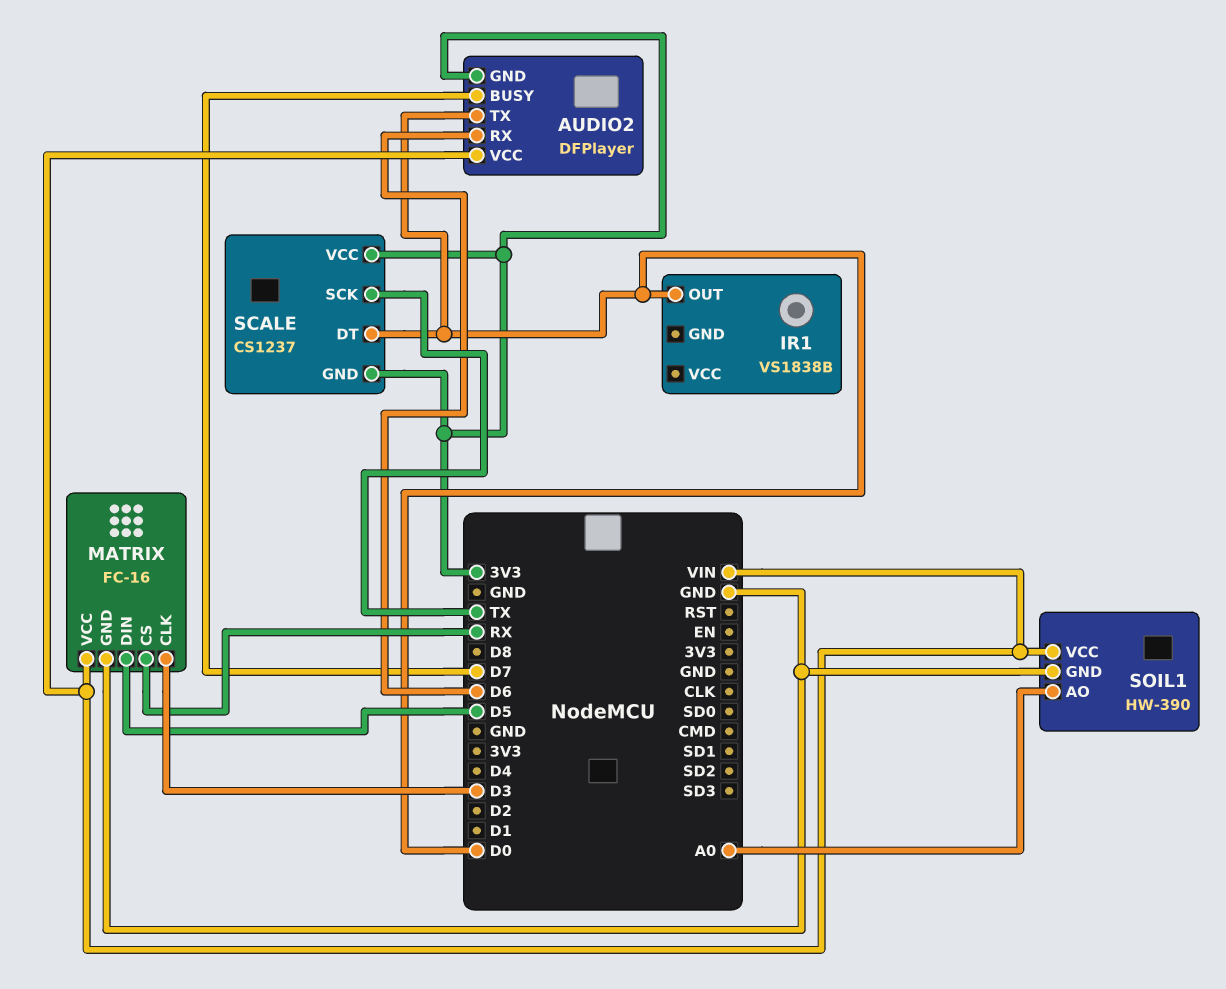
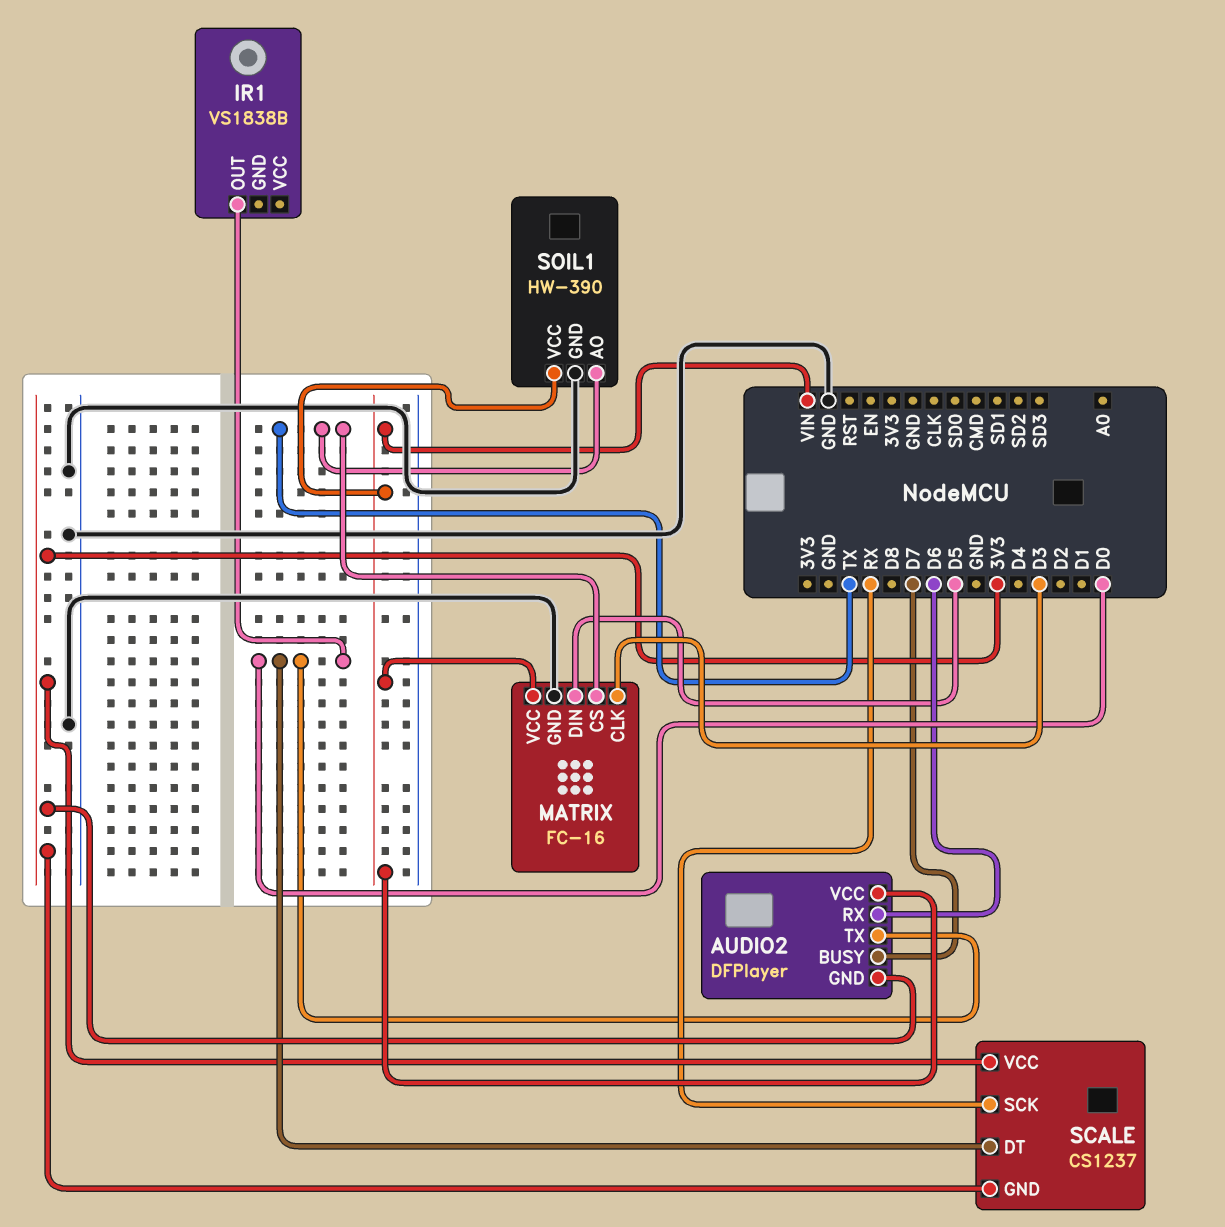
MATRIX pin CS: RX -> TX
SCALE pin SCK: TX -> RX
SOIL1 pin AO: A0 -> TX

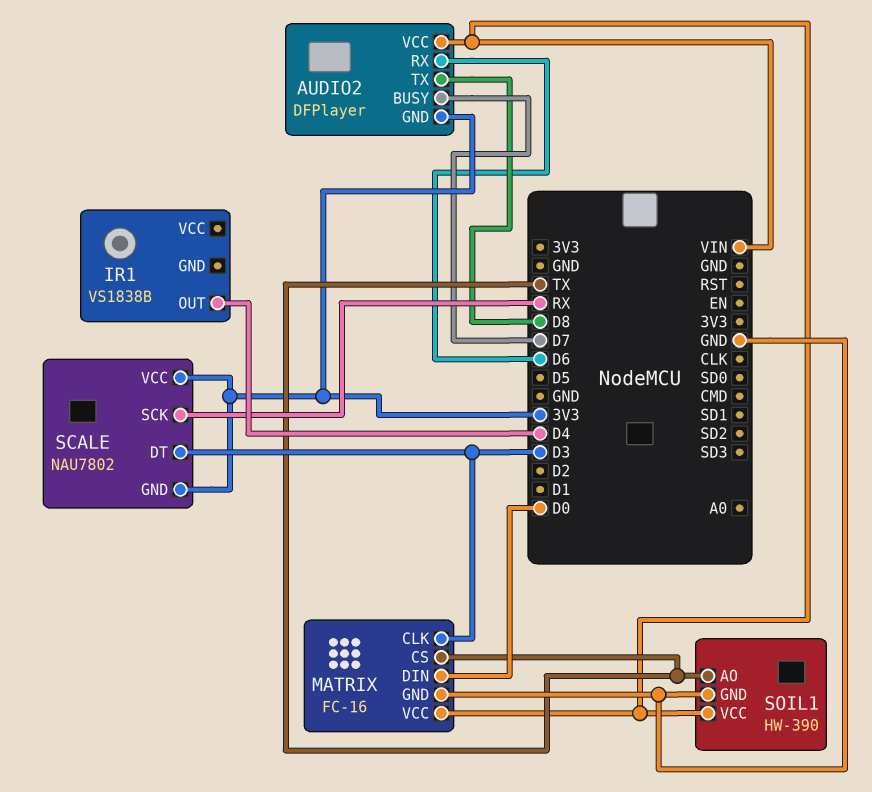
AUDIO2 pin TX: D0 -> D8
IR1 pin OUT: D0 -> D4
MATRIX pin DIN: D5 -> D0
SCALE: CS1237 -> NAU7802
SCALE pin DT: D0 -> D3

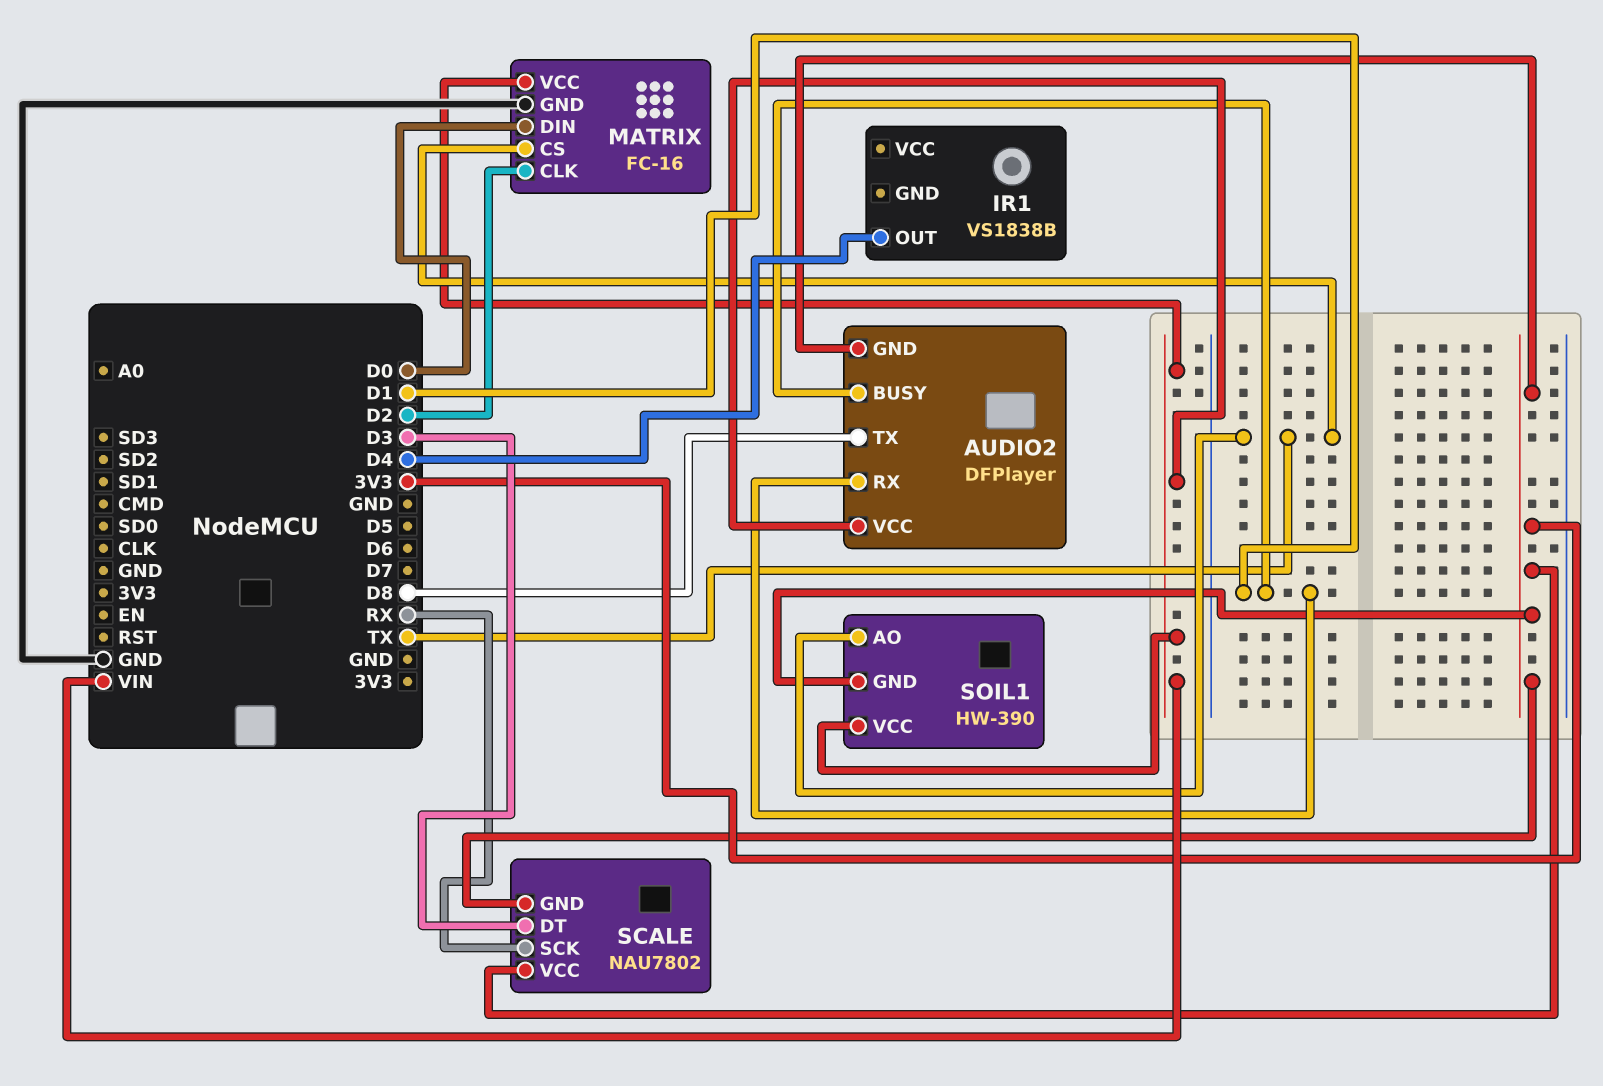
AUDIO2 pin BUSY: D7 -> D1
AUDIO2 pin RX: D6 -> D1
MATRIX pin CLK: D3 -> D2
SOIL1 pin GND: GND -> 3V3

